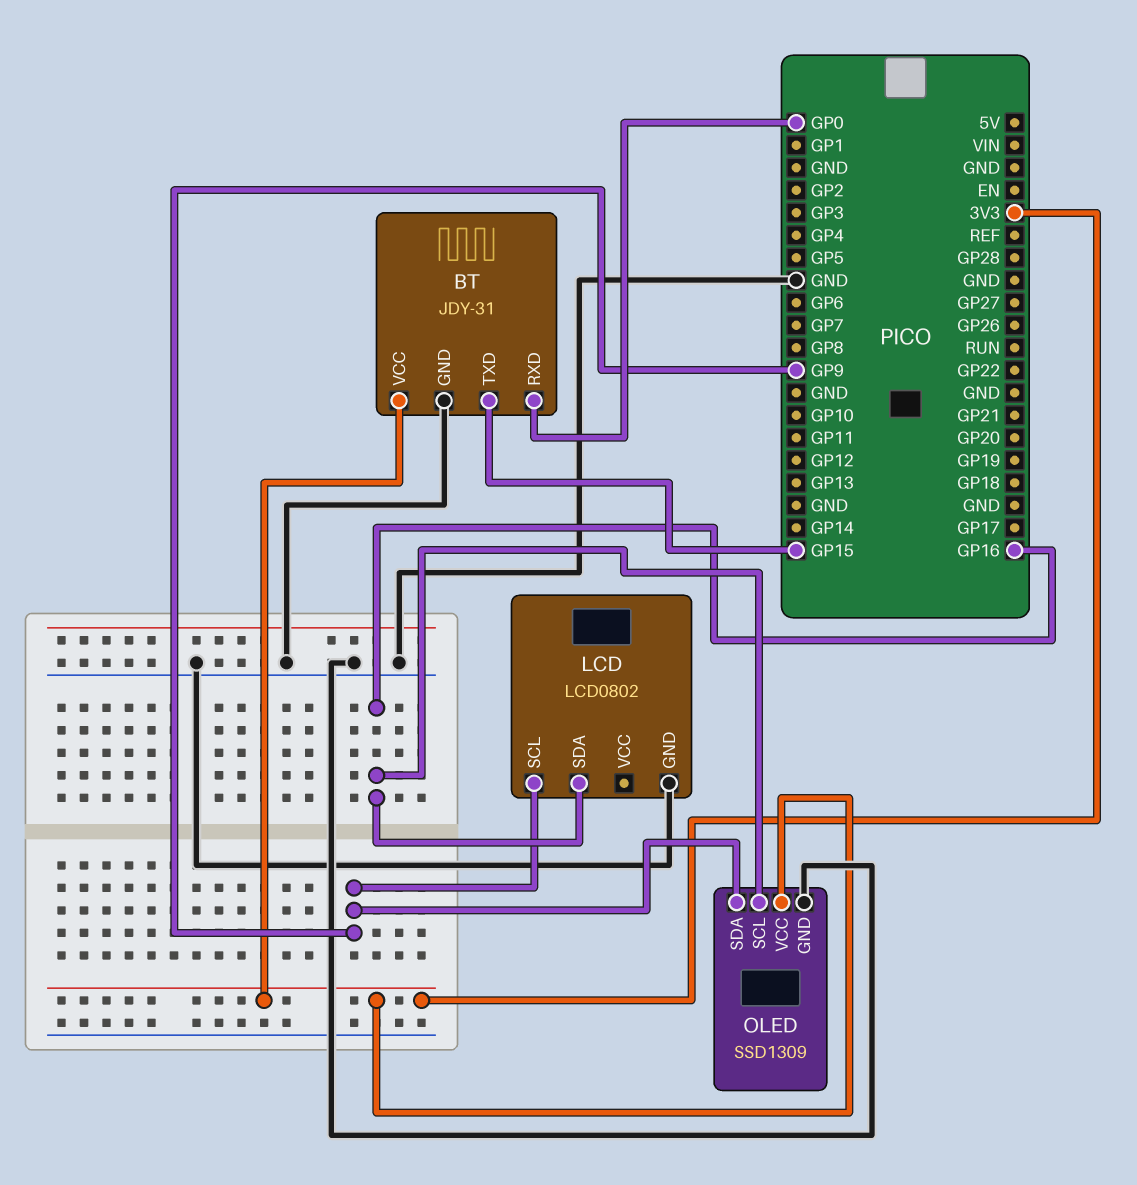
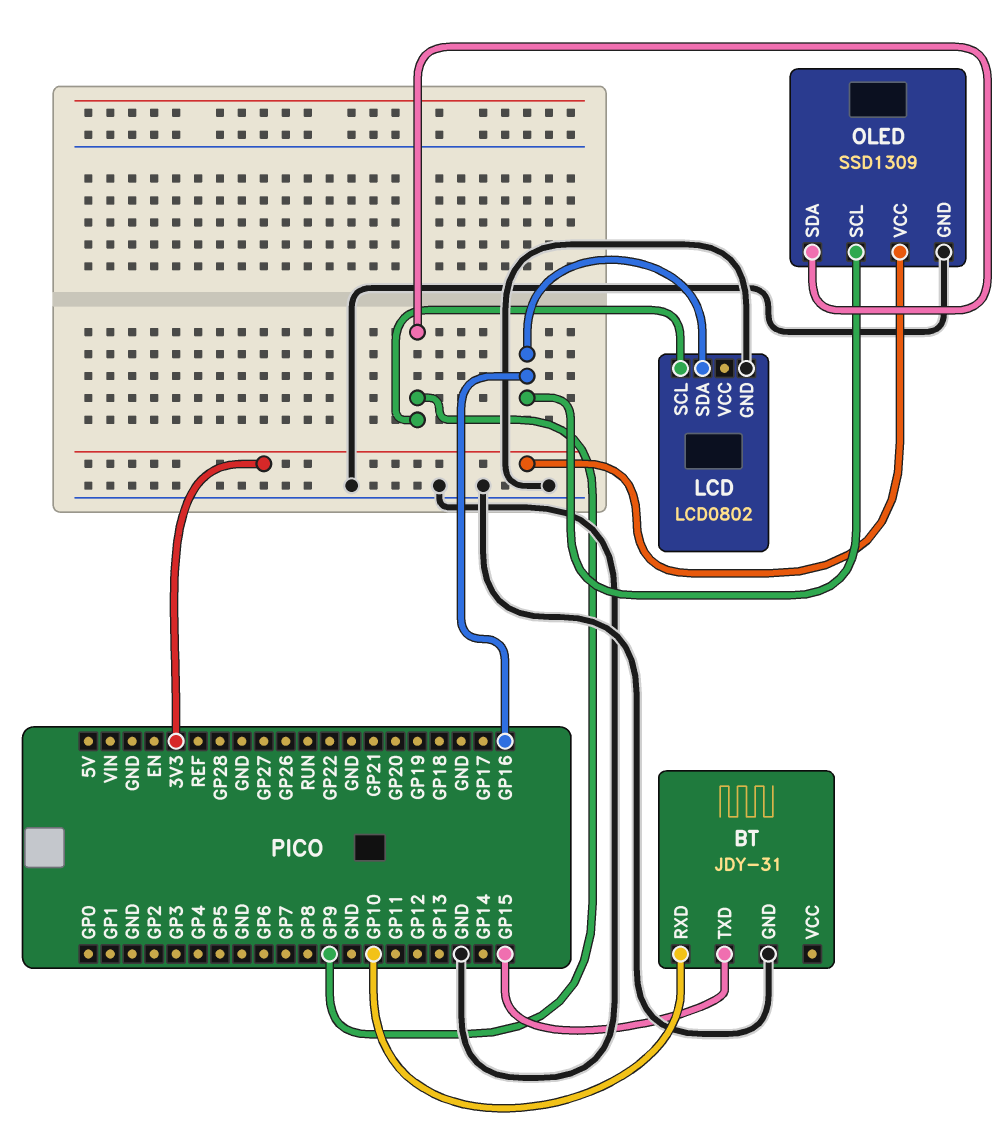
BT pin RXD: GP0 -> GP10
BT pin VCC: 3V3 -> none

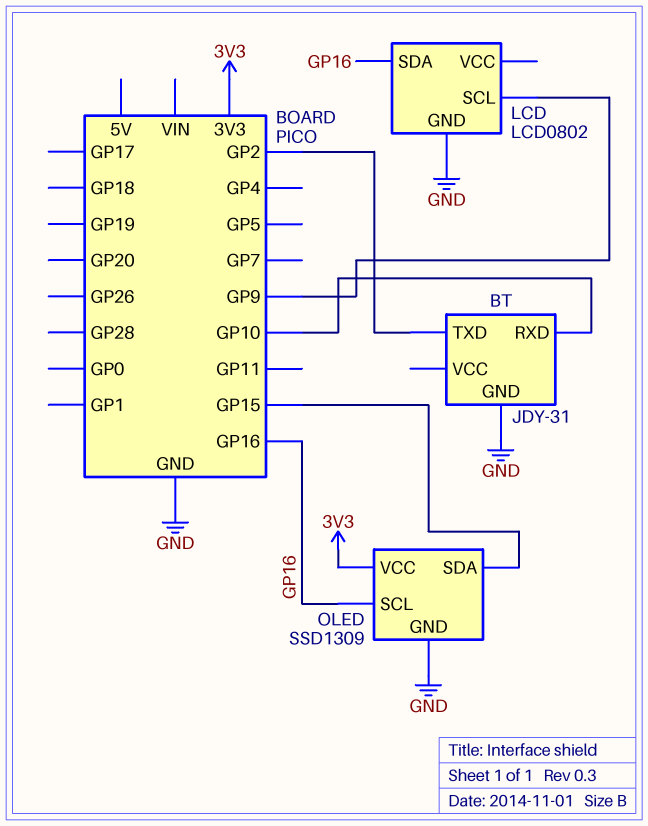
BT pin TXD: GP15 -> GP2
OLED pin SDA: GP9 -> GP15

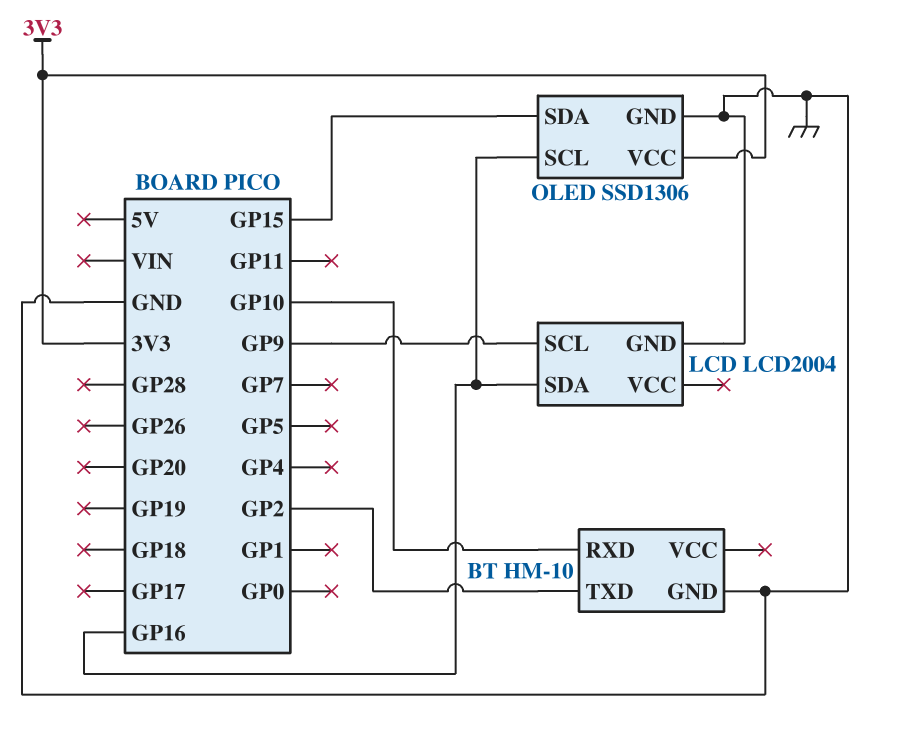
BT: JDY-31 -> HM-10
LCD: LCD0802 -> LCD2004
OLED: SSD1309 -> SSD1306

